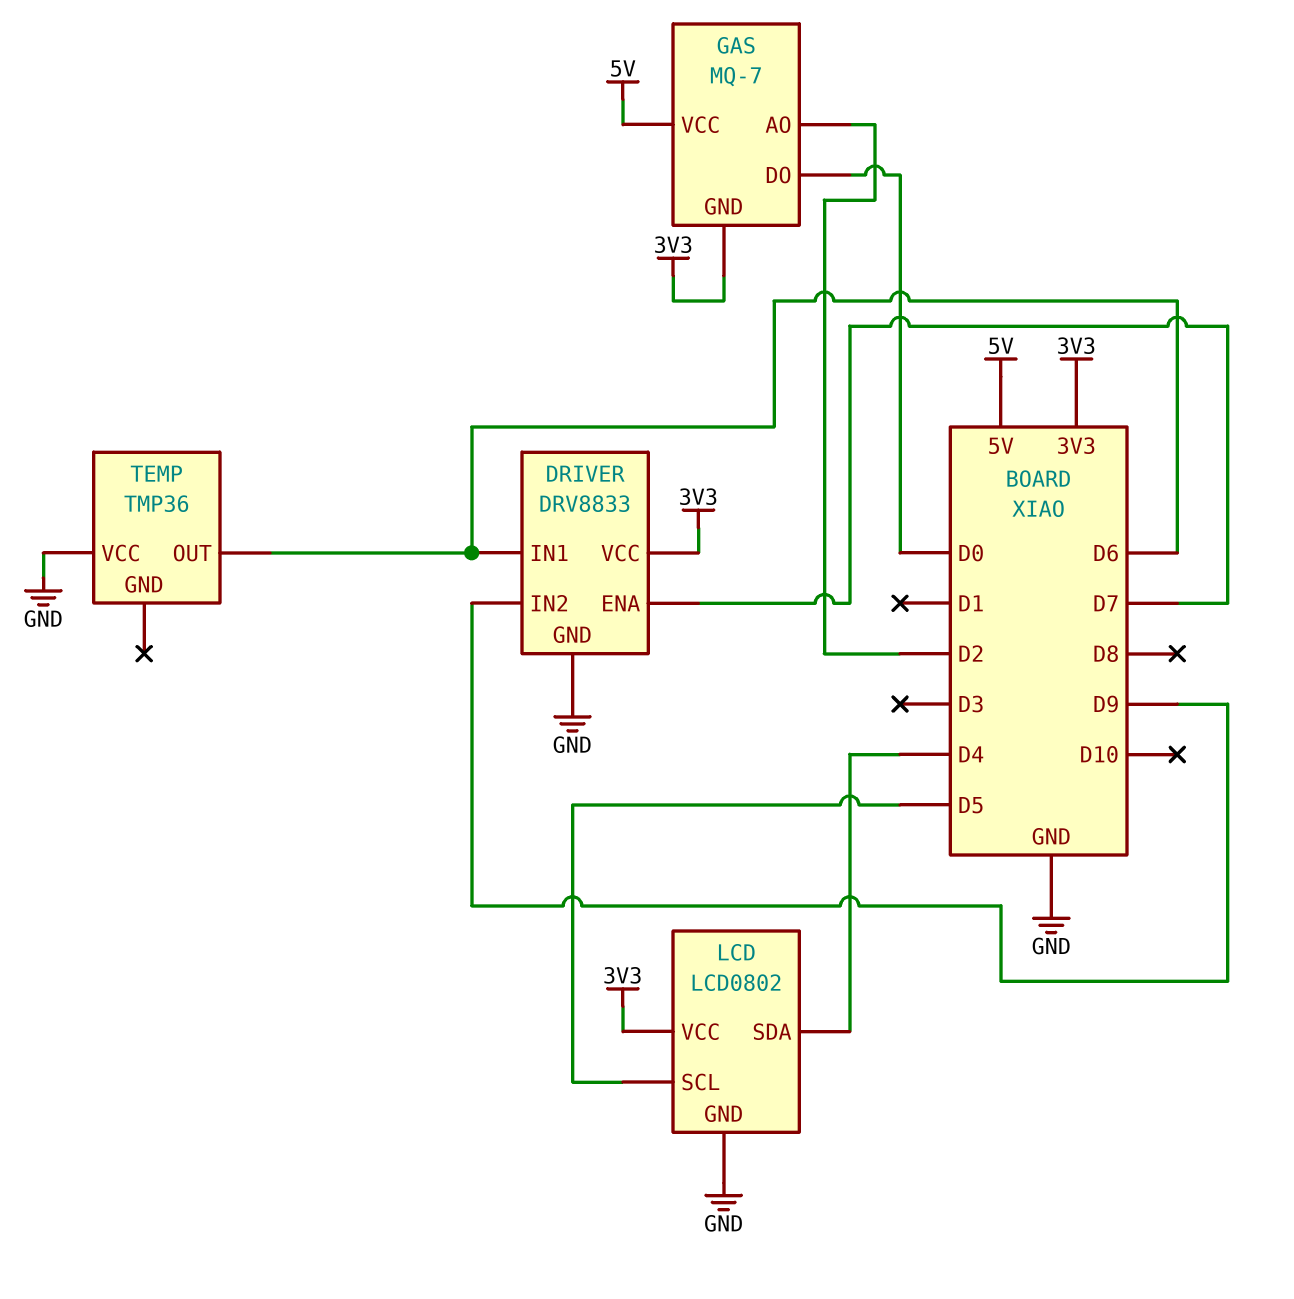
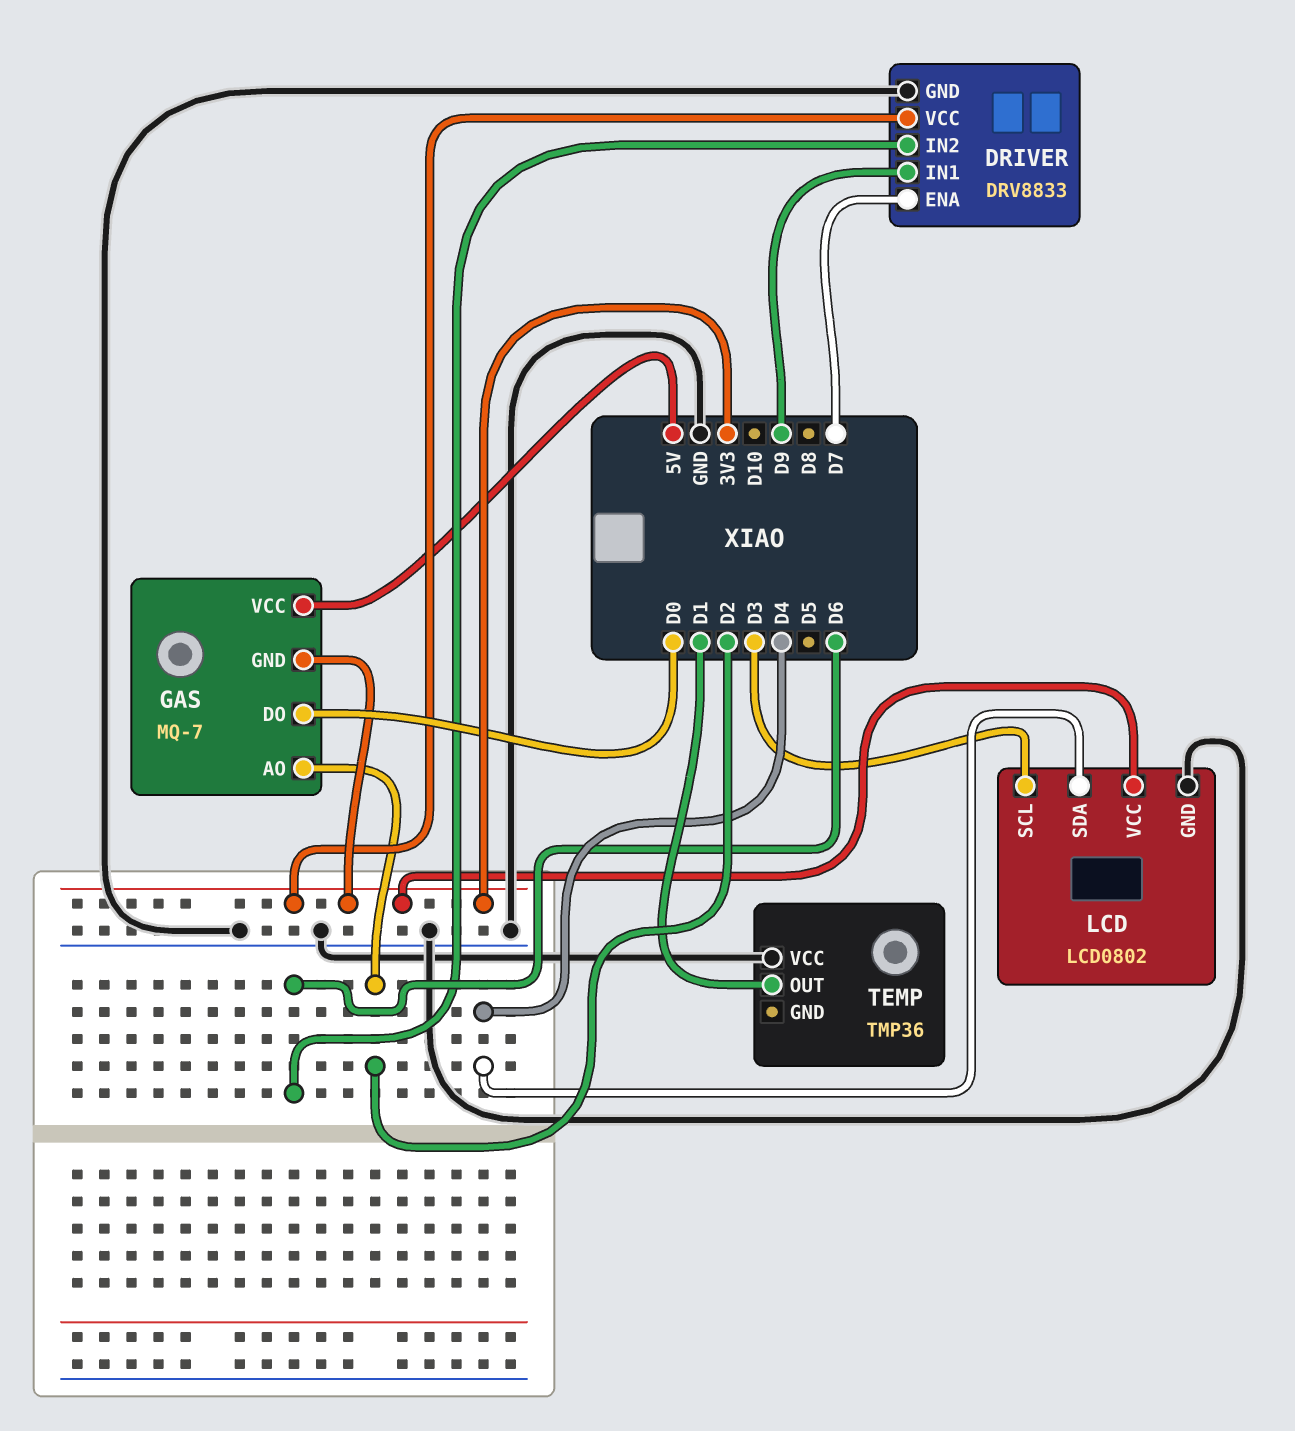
DRIVER pin IN1: D6 -> D9
DRIVER pin IN2: D9 -> D6
LCD pin SCL: D5 -> D3
TEMP pin OUT: D6 -> D1

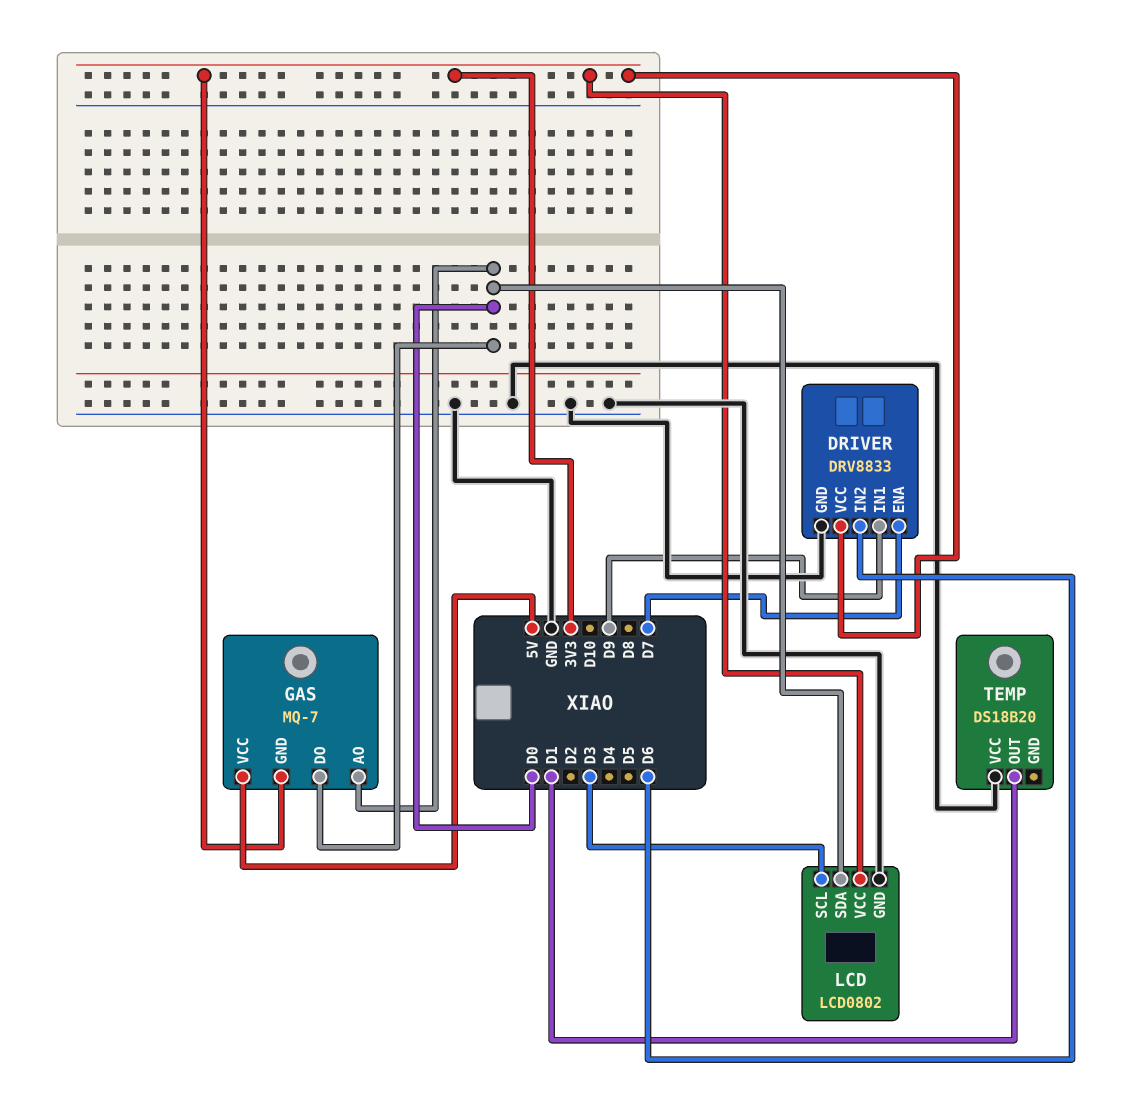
GAS pin AO: D2 -> D0
LCD pin SDA: D4 -> D0
TEMP: TMP36 -> DS18B20

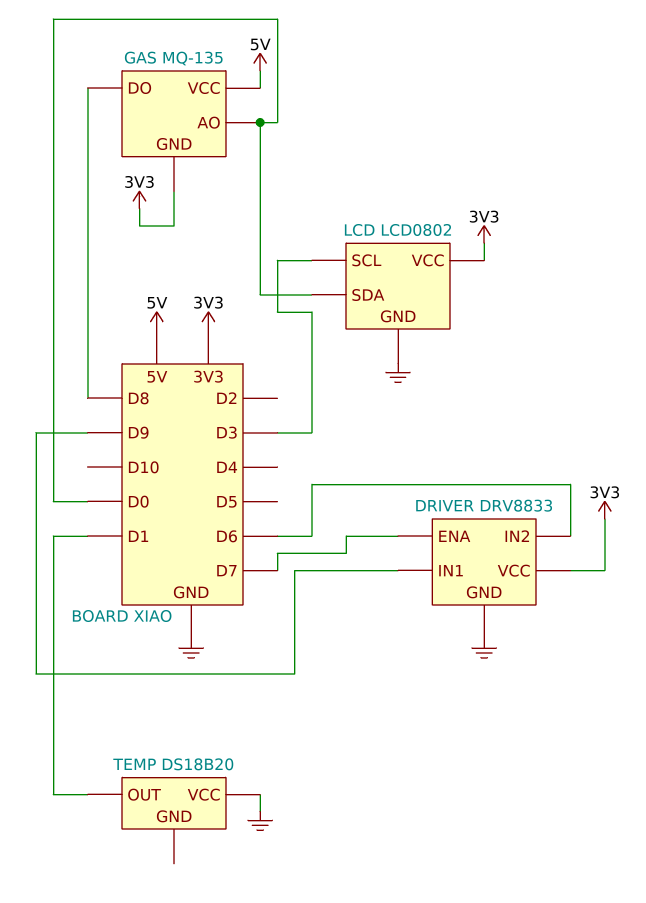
GAS: MQ-7 -> MQ-135
GAS pin DO: D0 -> D8

